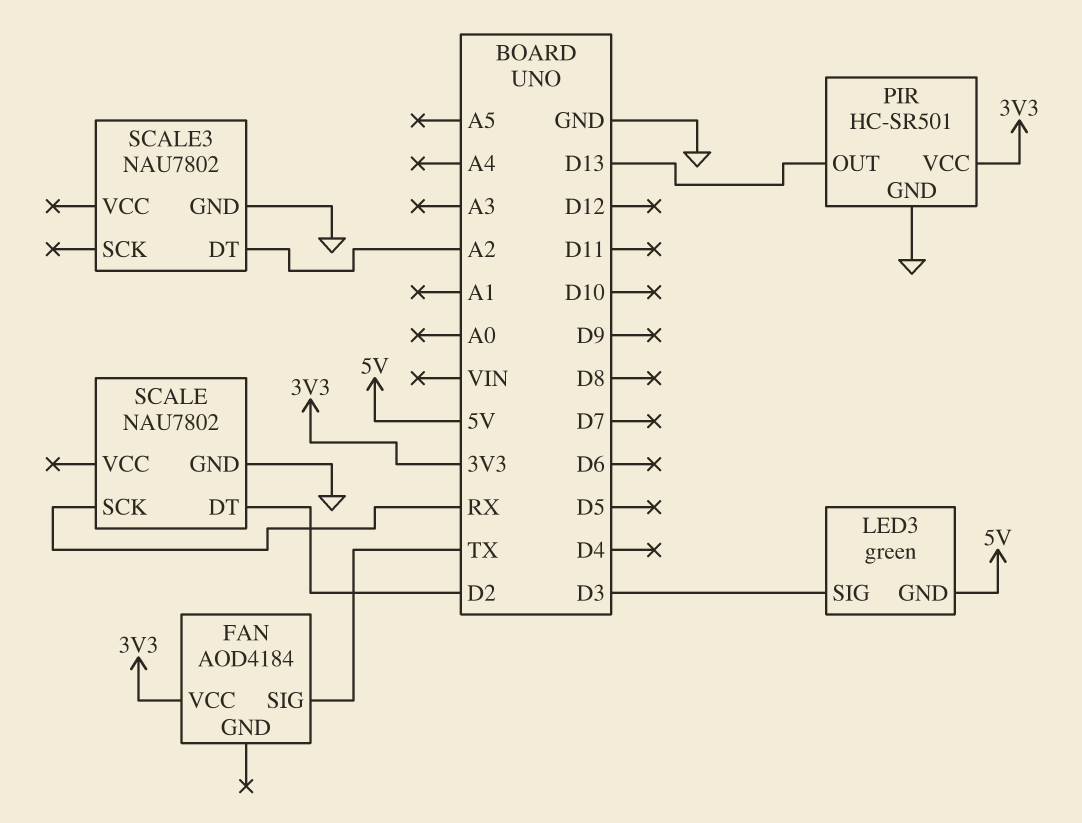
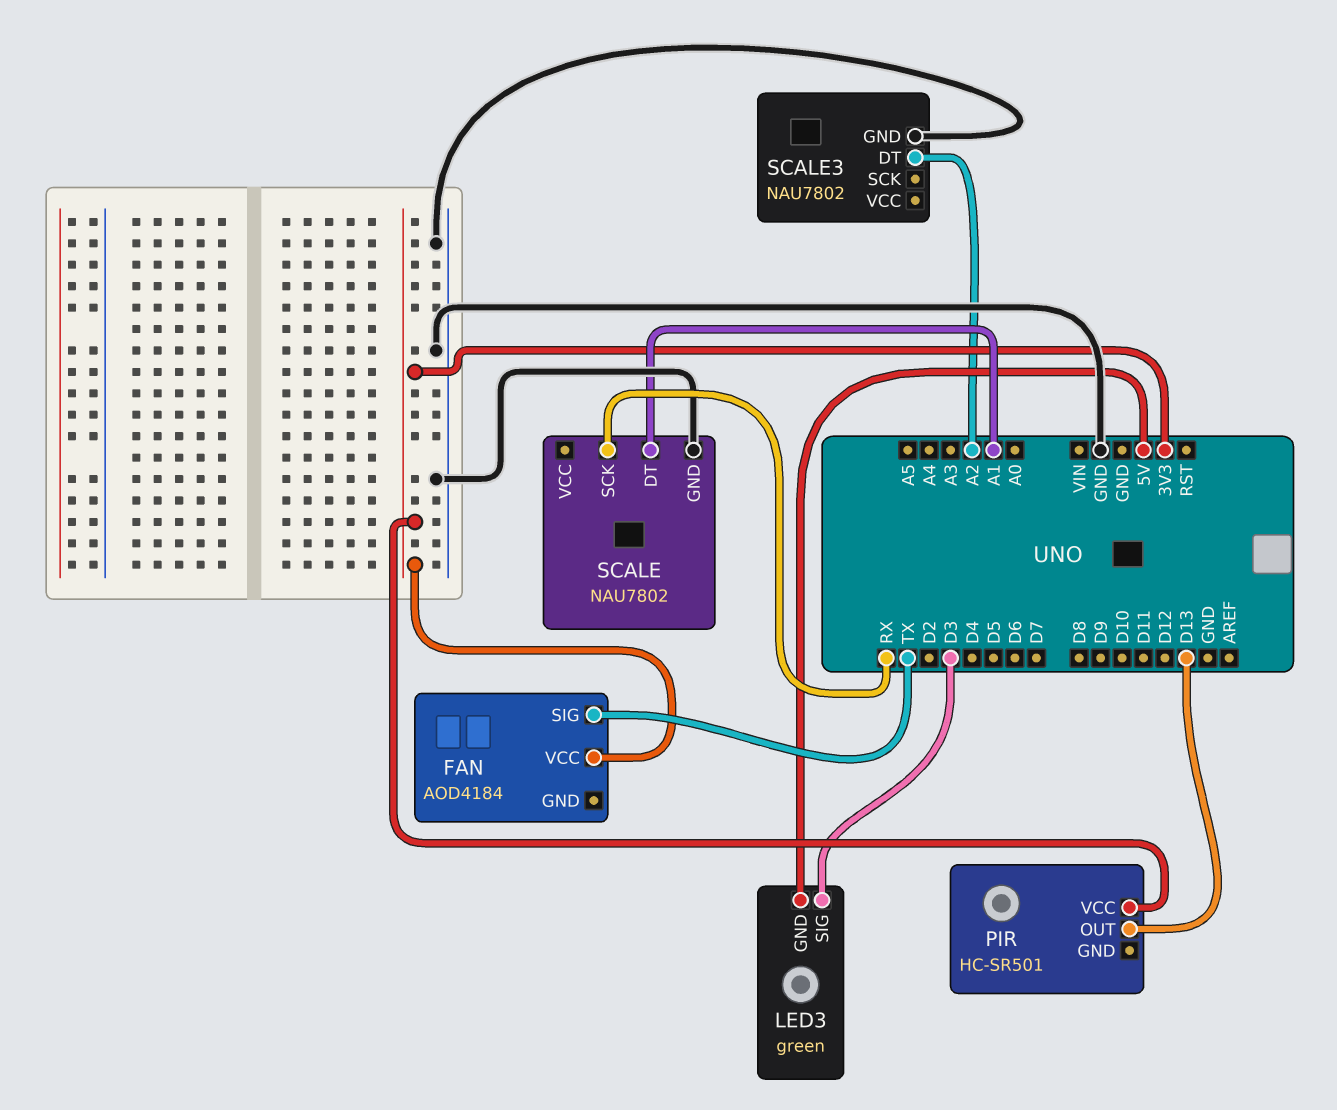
PIR pin GND: GND -> none
SCALE pin DT: D2 -> A1

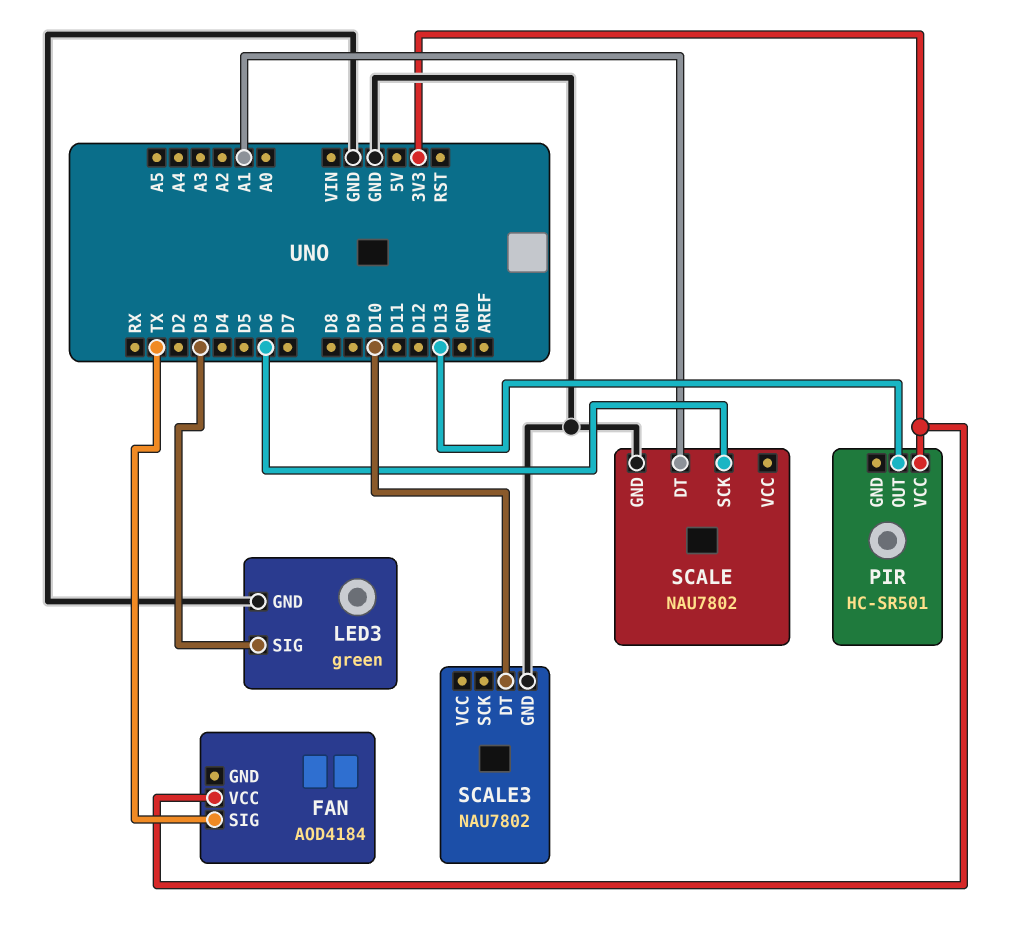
LED3 pin GND: 5V -> GND
SCALE pin SCK: RX -> D6
SCALE3 pin DT: A2 -> D10

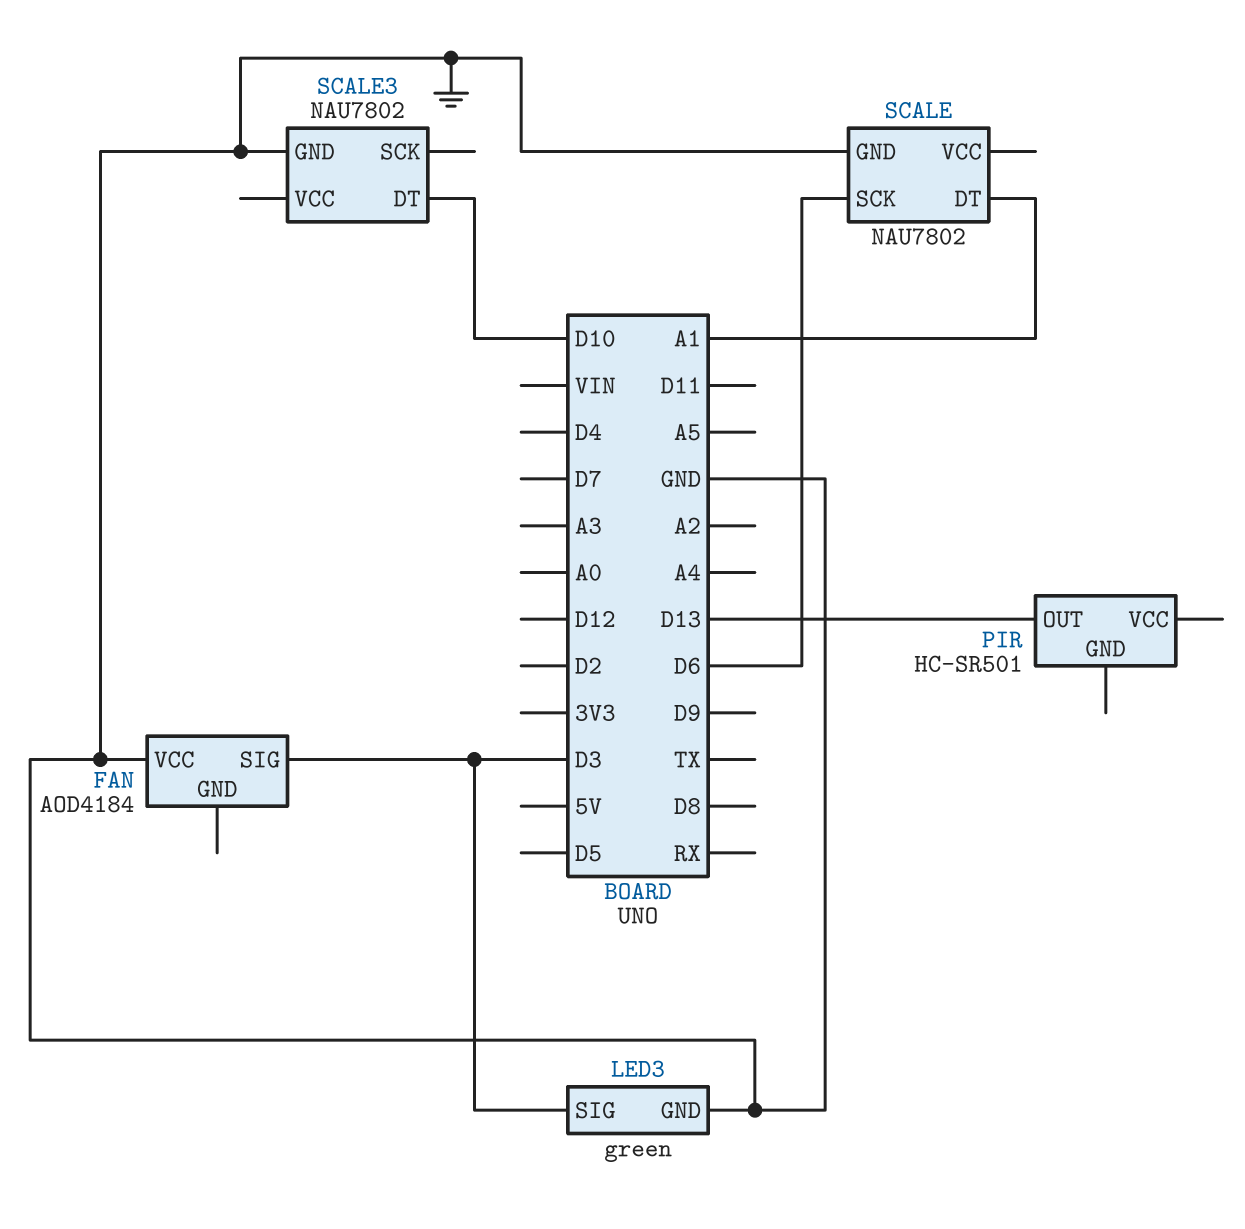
FAN pin SIG: TX -> D3
FAN pin VCC: 3V3 -> GND
PIR pin VCC: 3V3 -> none

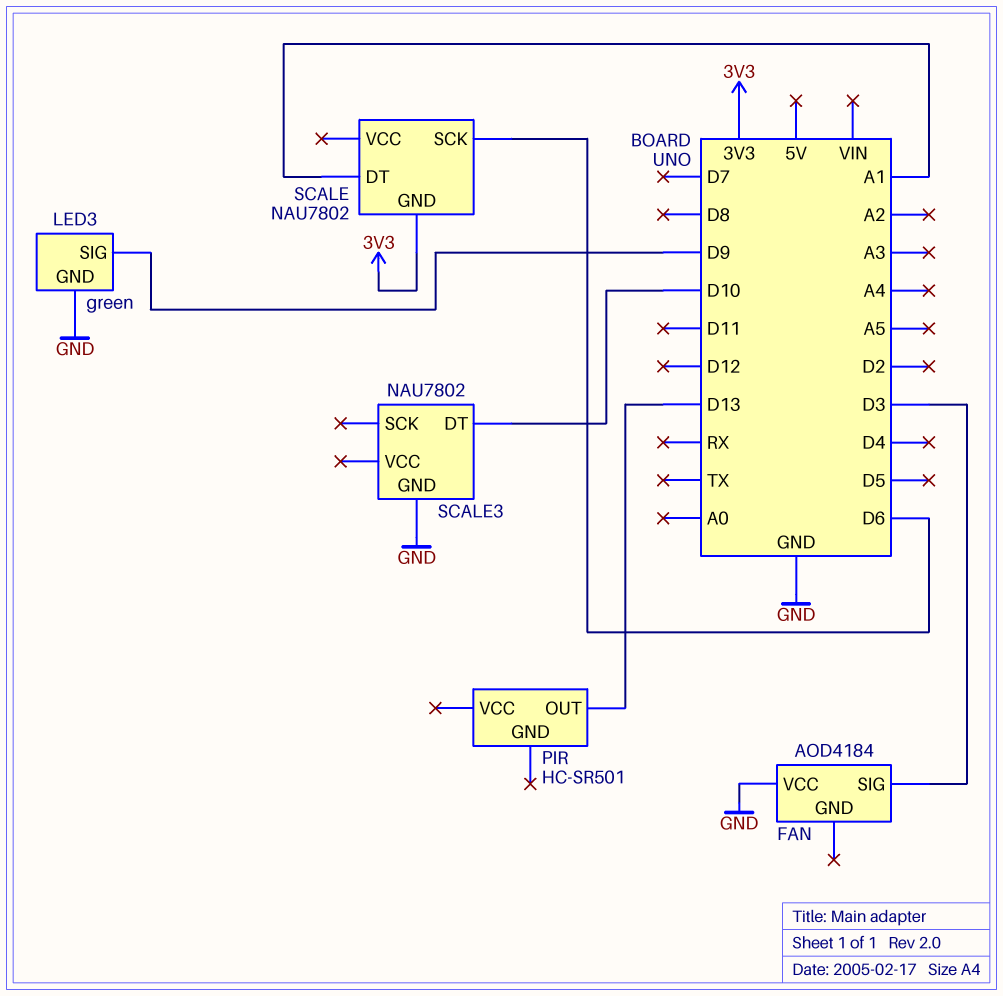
LED3 pin SIG: D3 -> D9
SCALE pin GND: GND -> 3V3

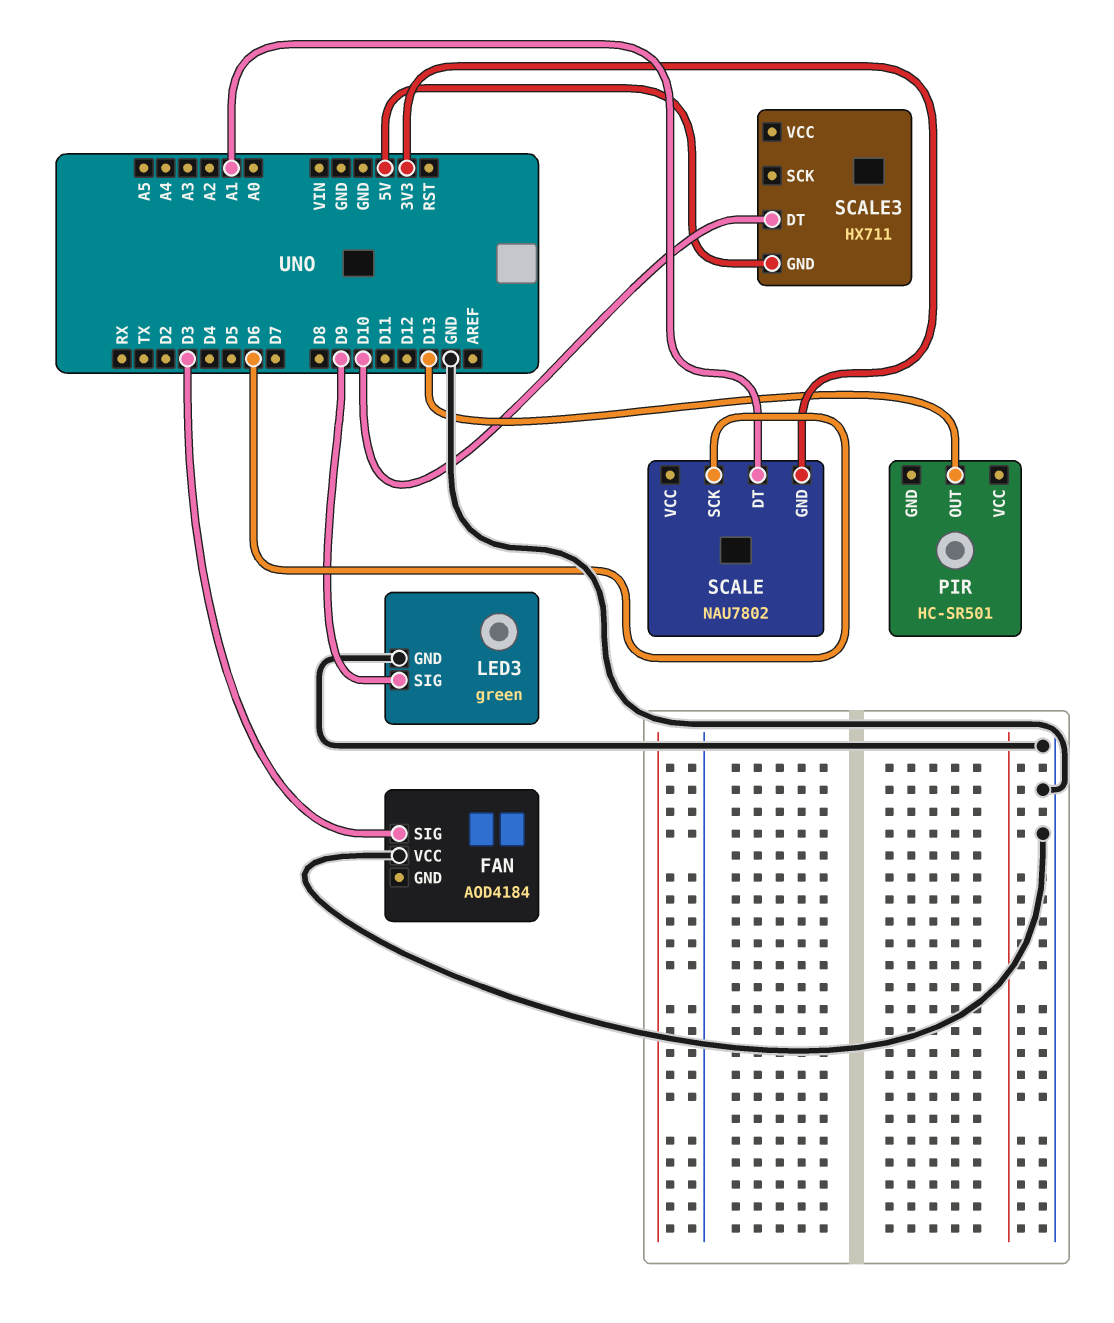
SCALE3: NAU7802 -> HX711
SCALE3 pin GND: GND -> 5V

